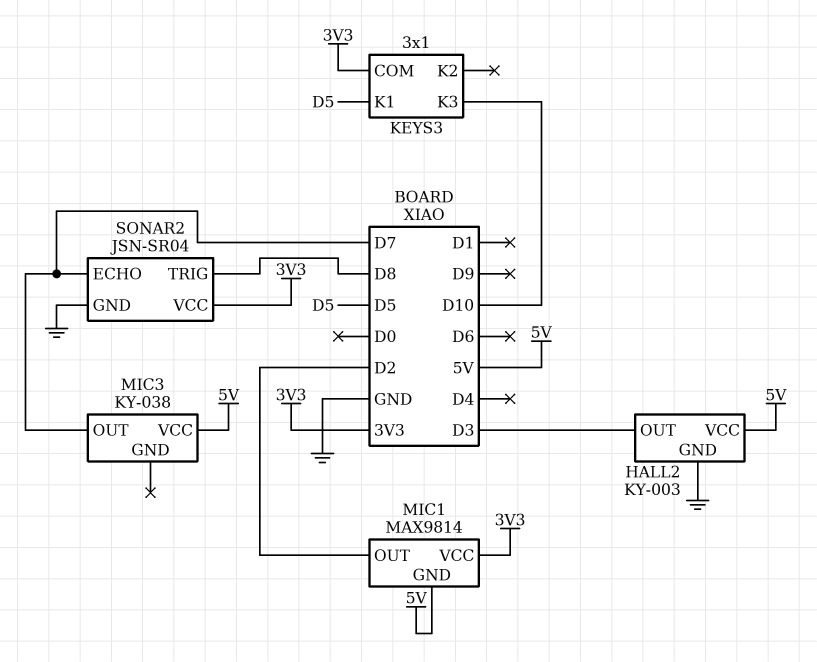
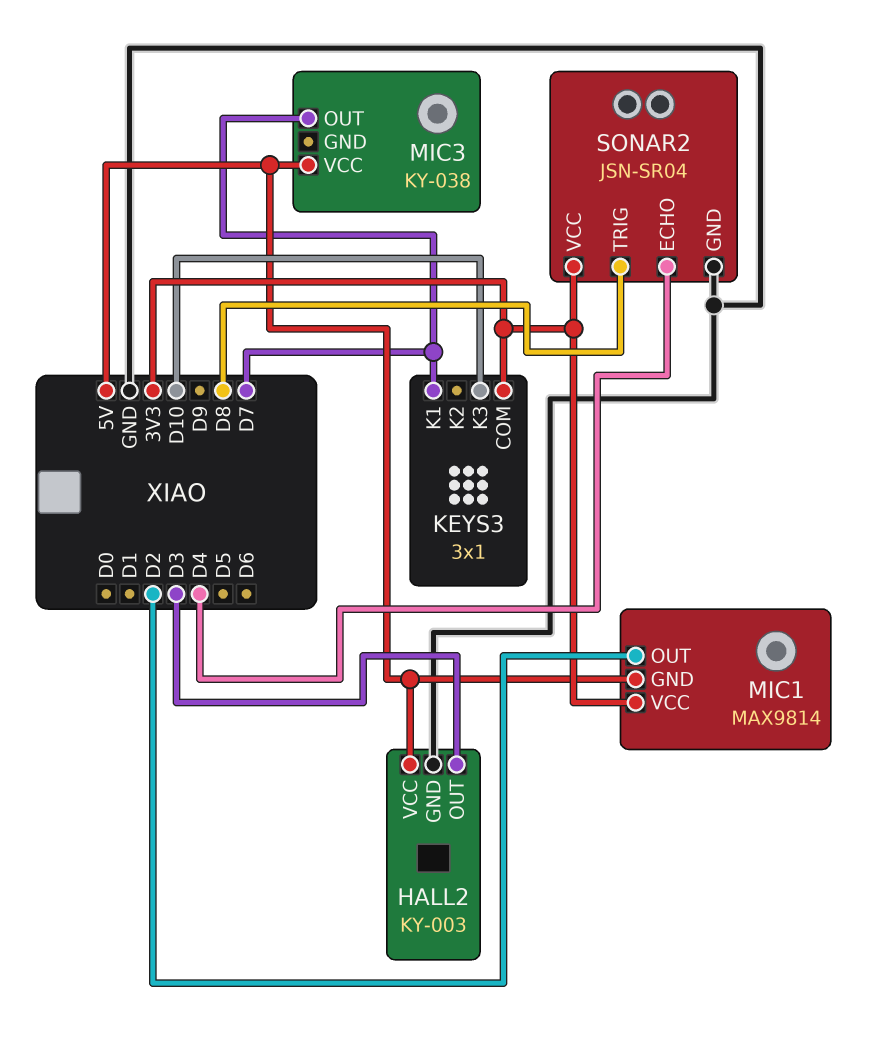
KEYS3 pin K1: D5 -> D7
SONAR2 pin ECHO: D7 -> D4

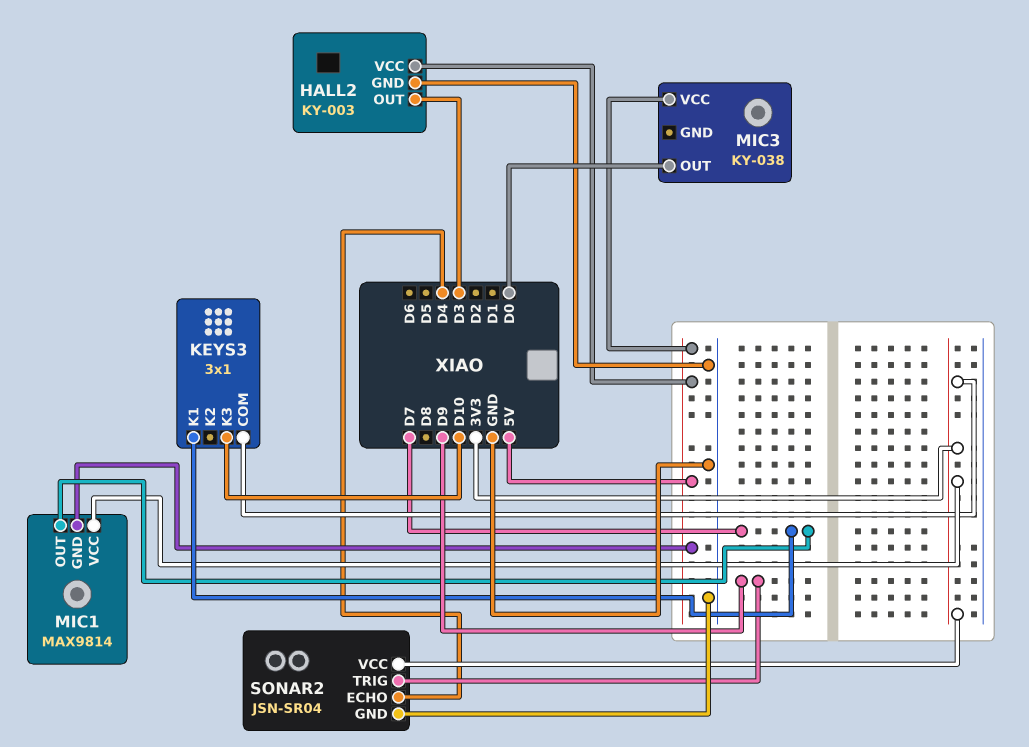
MIC1 pin OUT: D2 -> D7
MIC3 pin OUT: D7 -> D0
SONAR2 pin TRIG: D8 -> D9

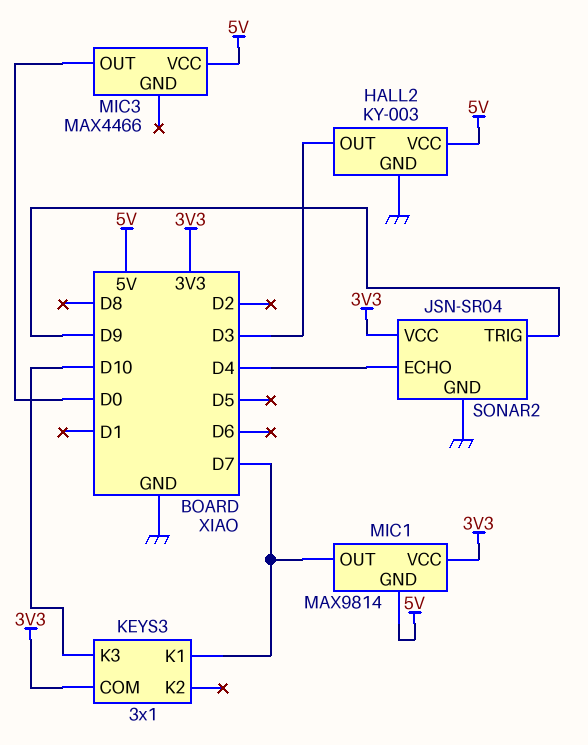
MIC3: KY-038 -> MAX4466

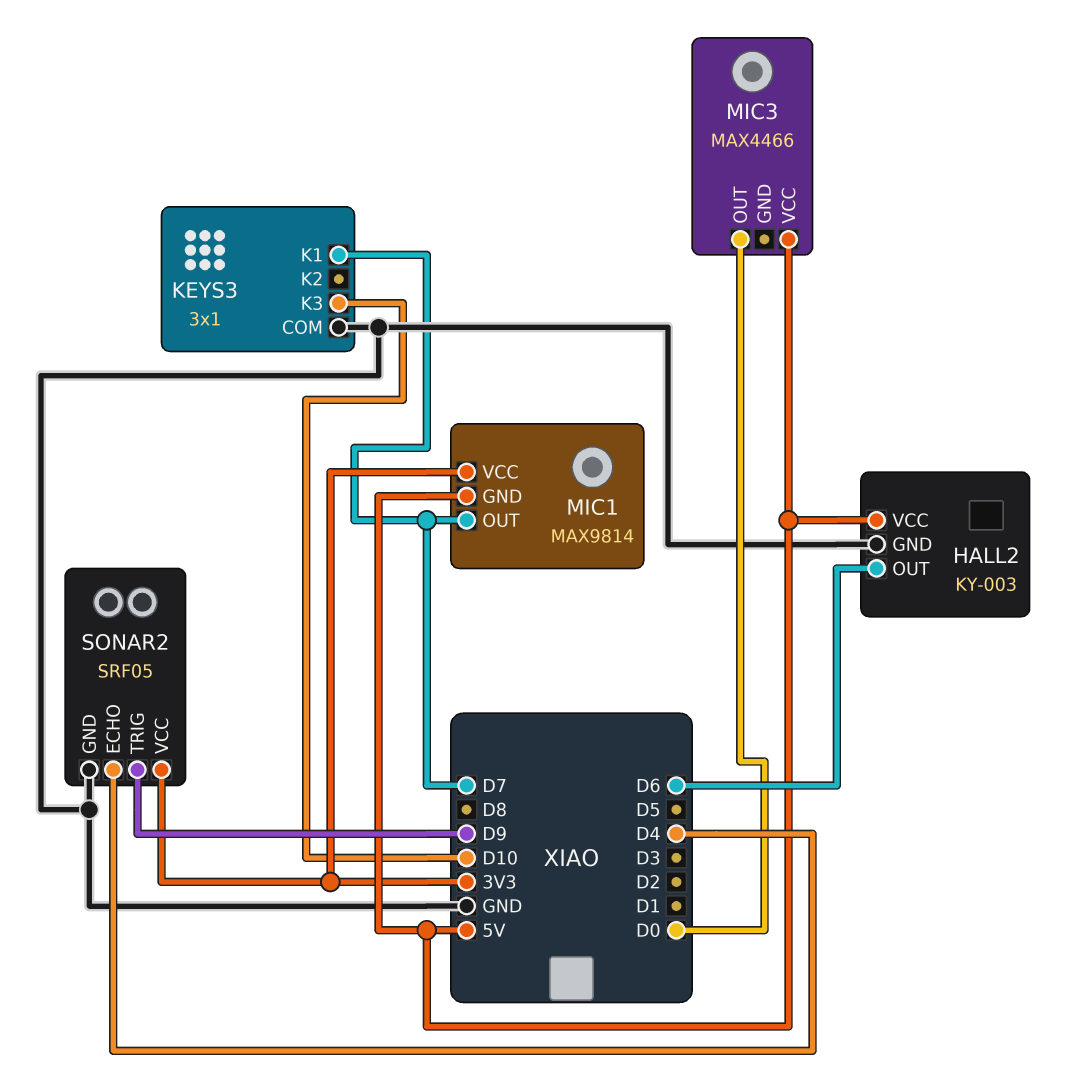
HALL2 pin OUT: D3 -> D6
KEYS3 pin COM: 3V3 -> GND
SONAR2: JSN-SR04 -> SRF05

